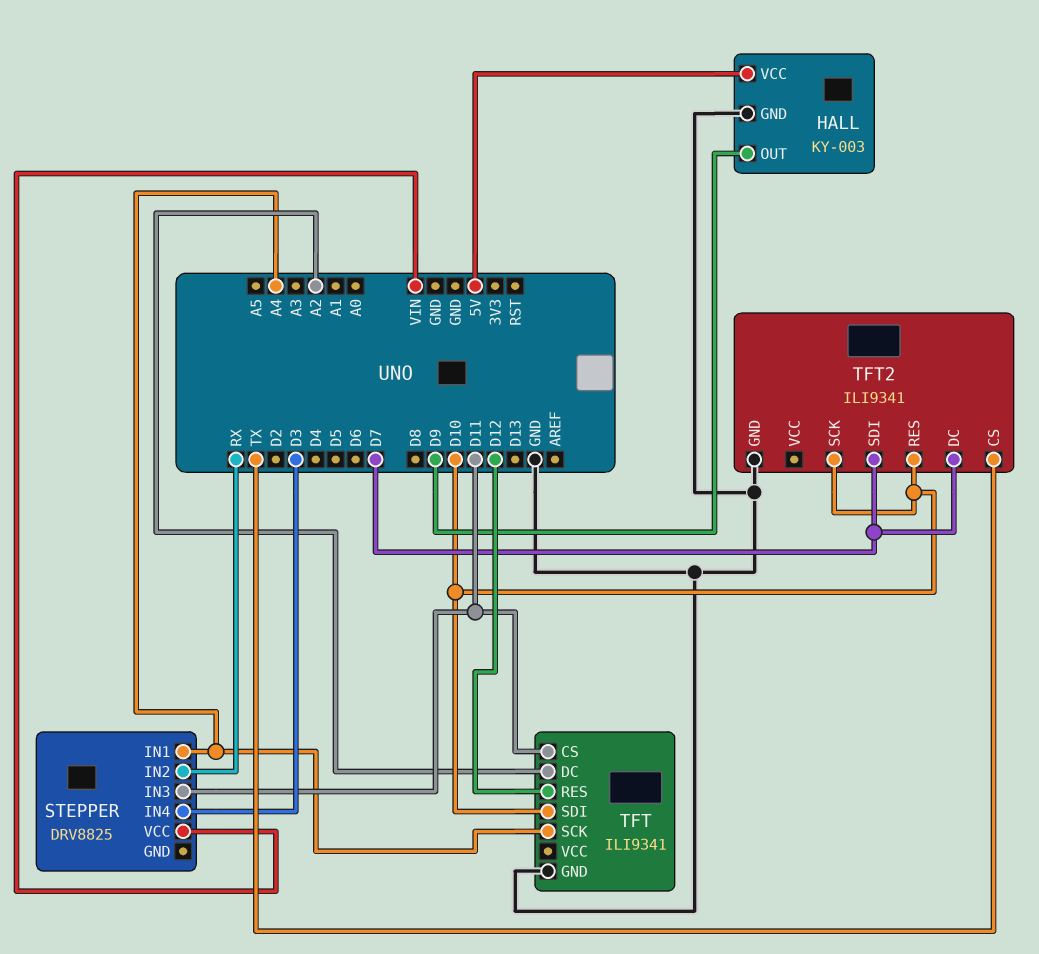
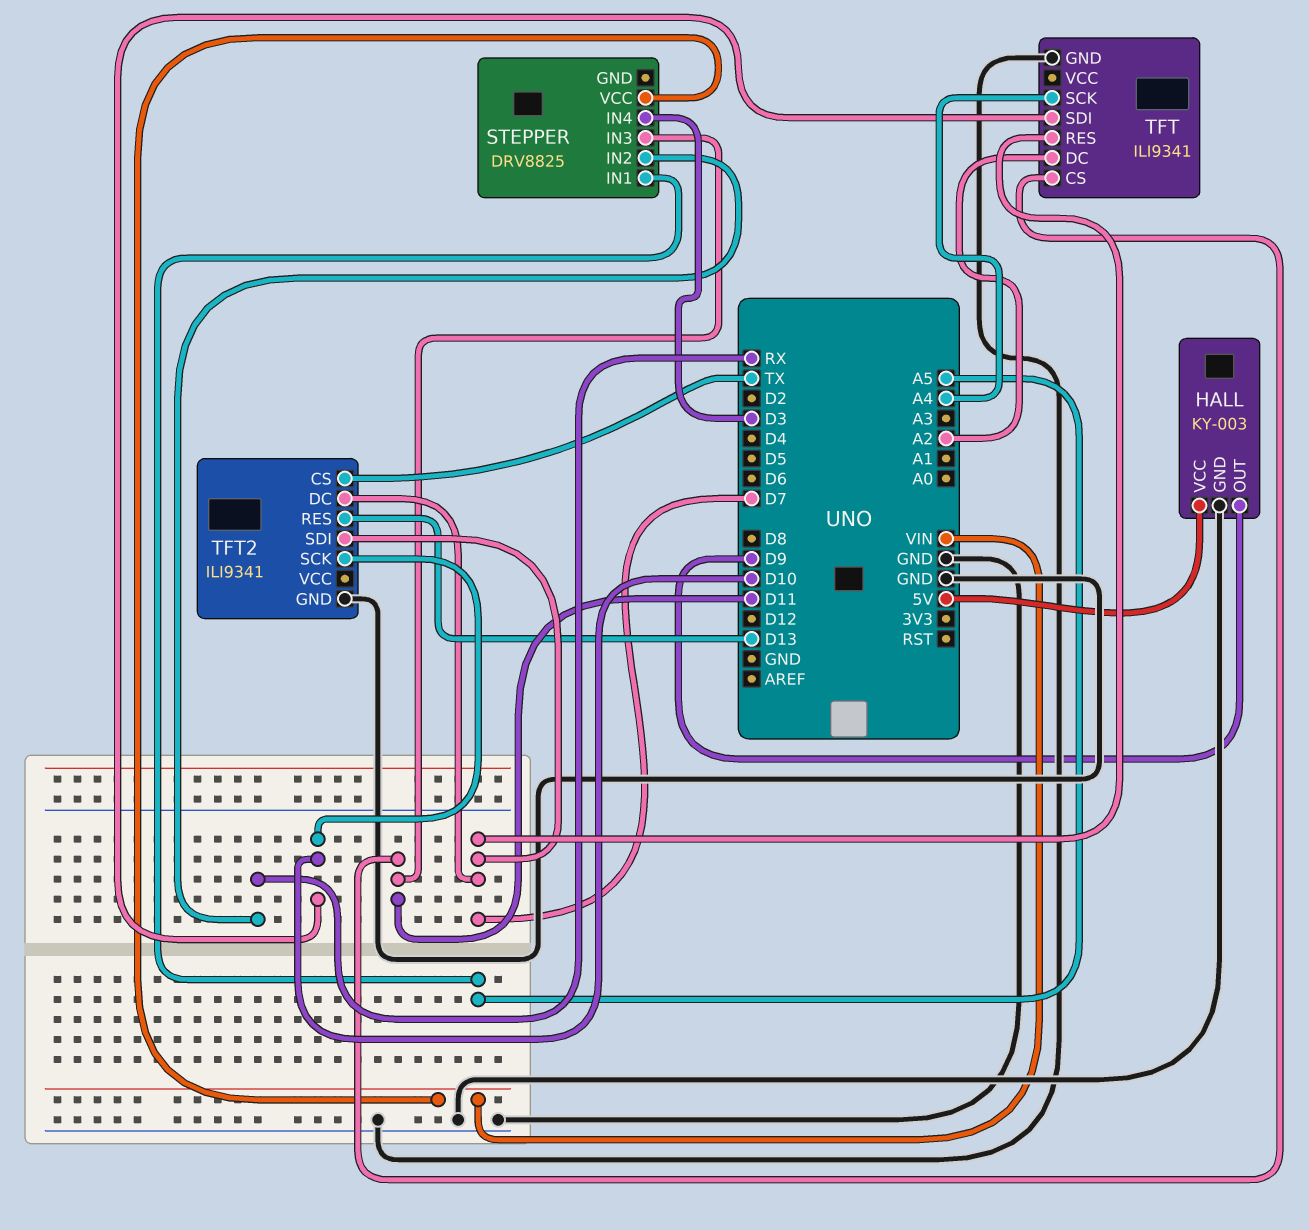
STEPPER pin IN1: A4 -> A5
TFT pin RES: D12 -> D7
TFT2 pin RES: D10 -> D13

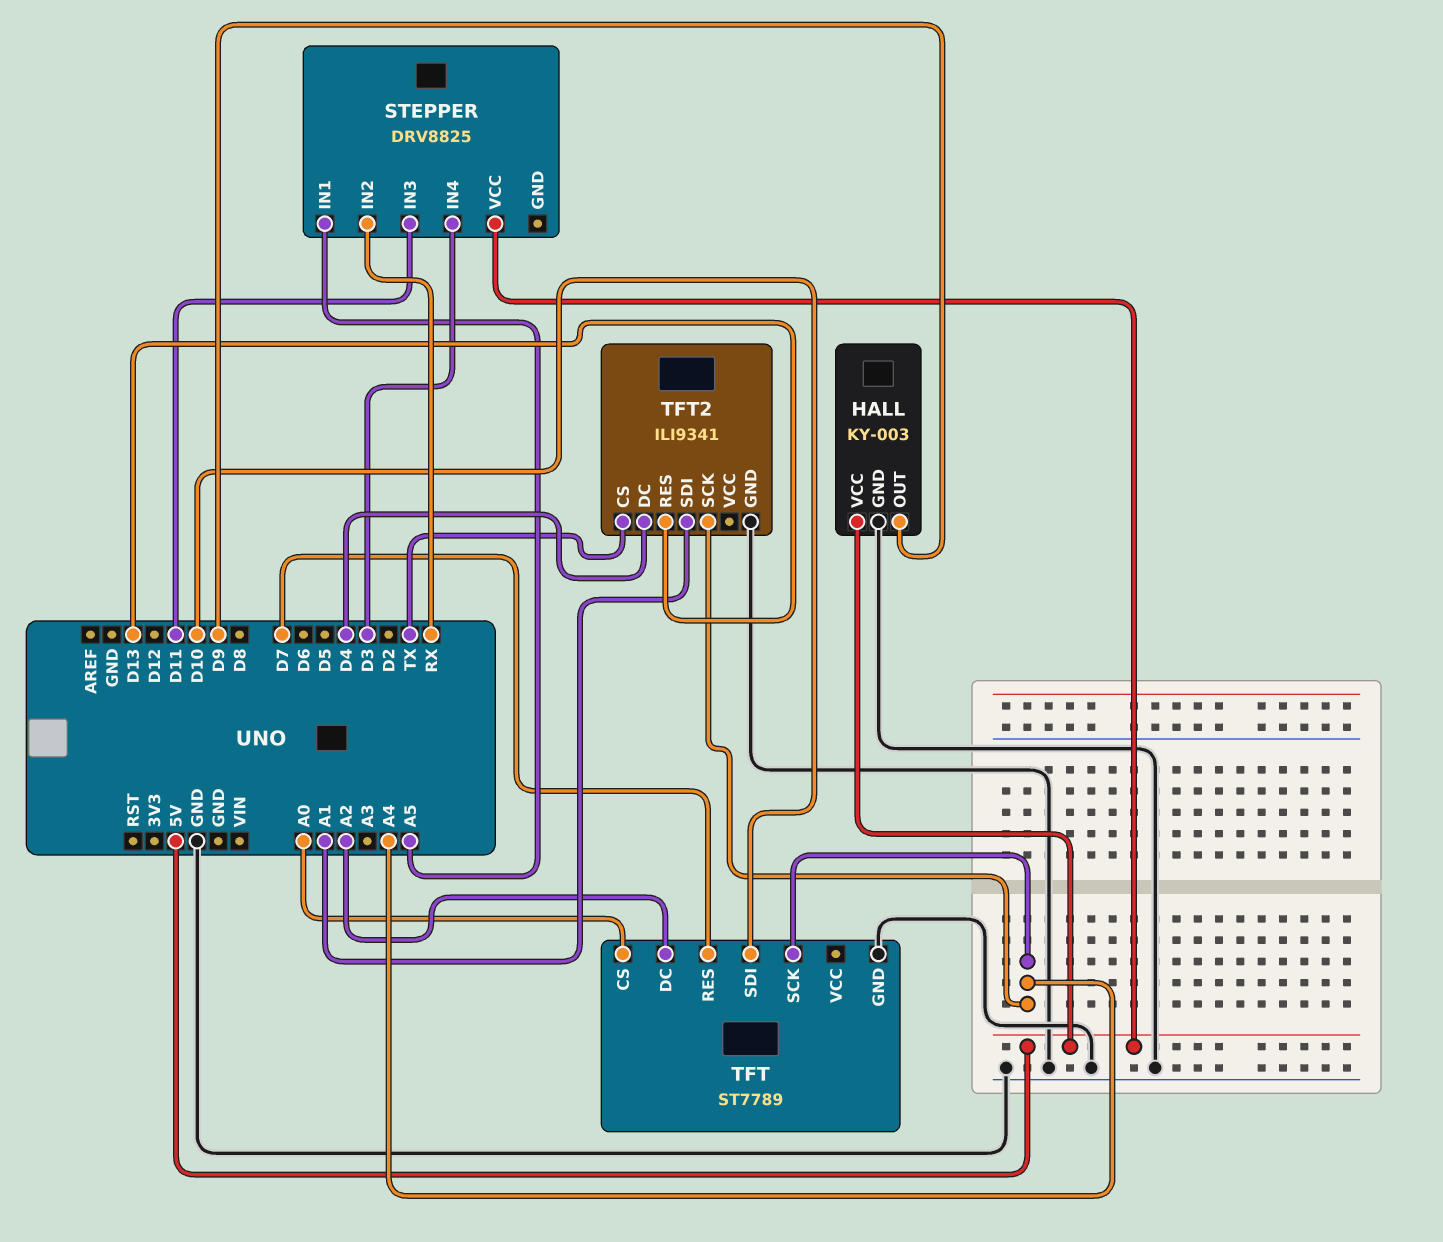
STEPPER pin VCC: VIN -> 5V
TFT: ILI9341 -> ST7789
TFT pin CS: D11 -> A0
TFT2 pin DC: D7 -> D4
TFT2 pin SCK: D10 -> A4
TFT2 pin SDI: D7 -> A1

